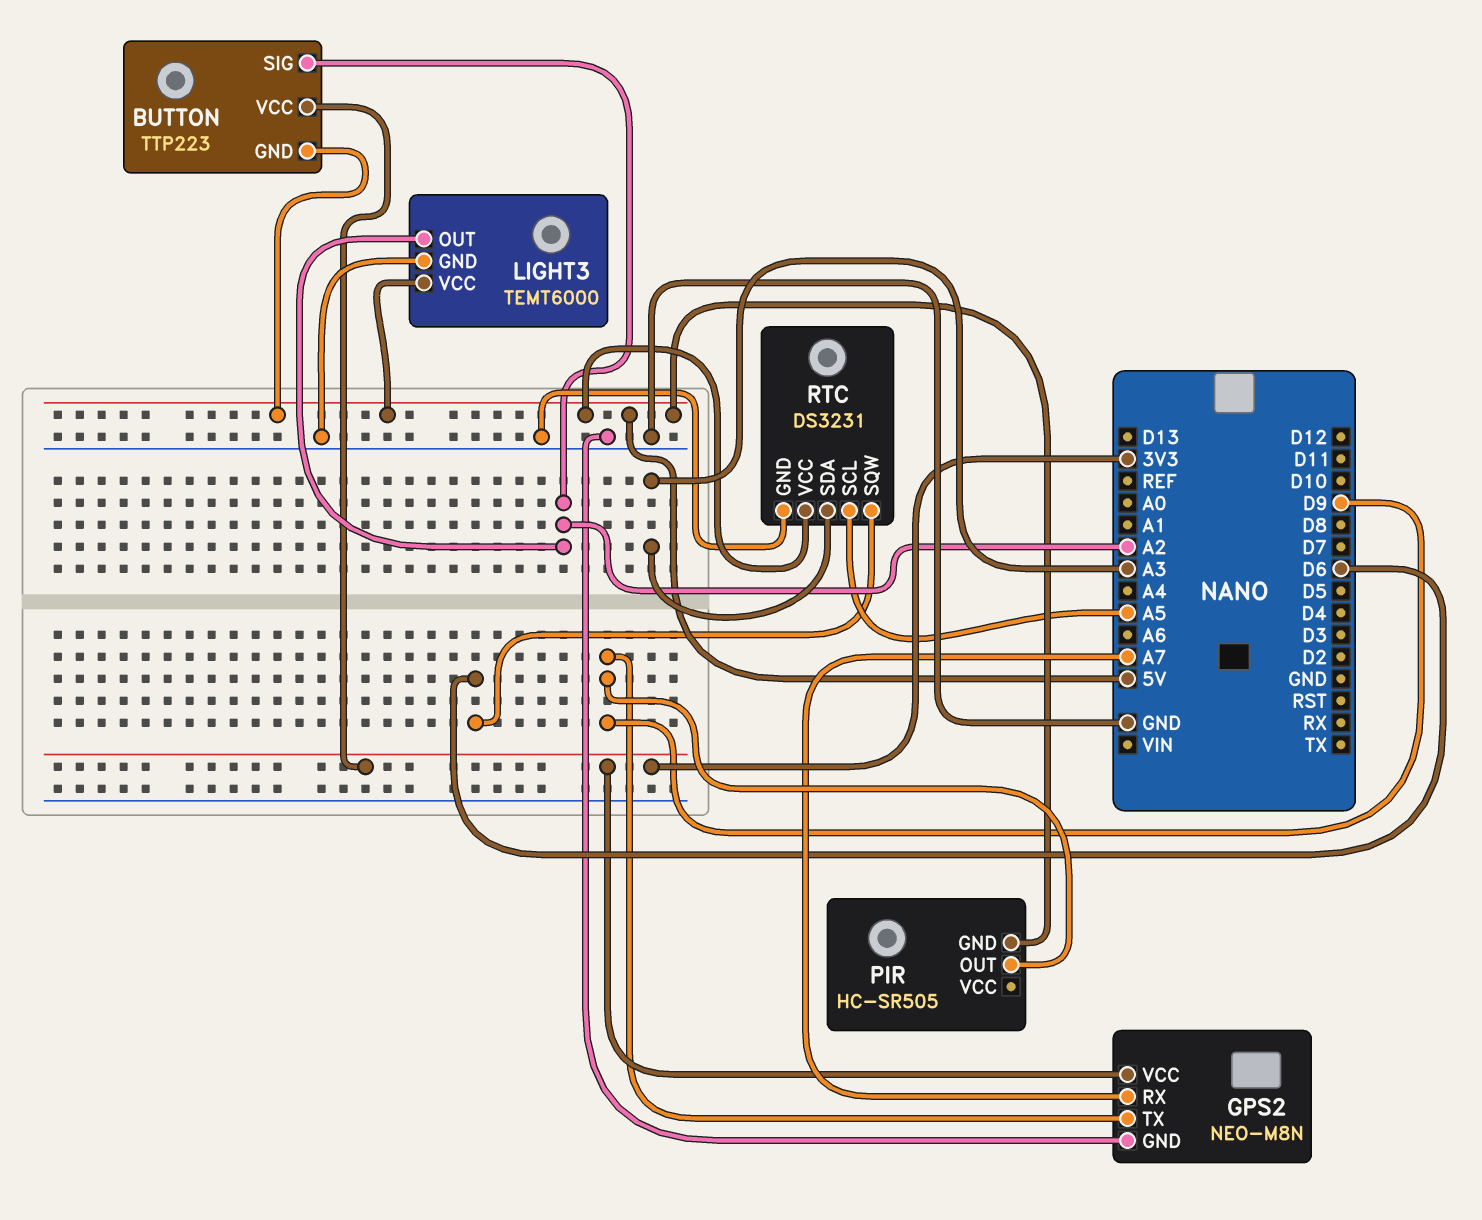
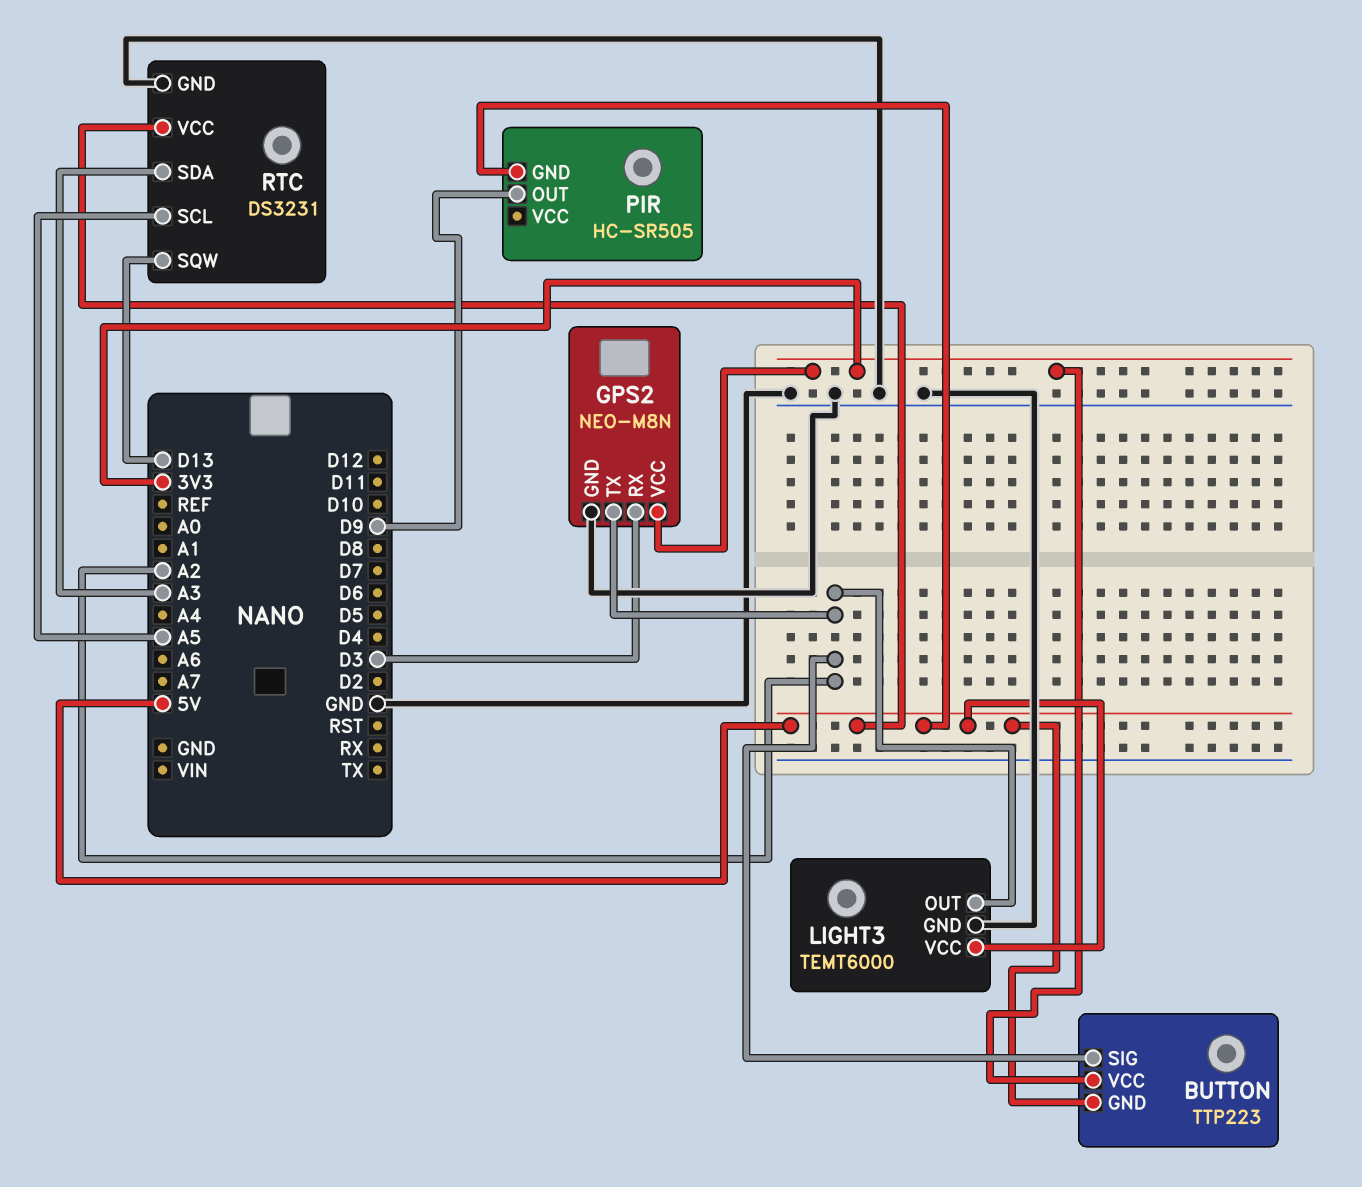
GPS2 pin RX: A7 -> D3
GPS2 pin TX: D9 -> A2
RTC pin SQW: D6 -> D13

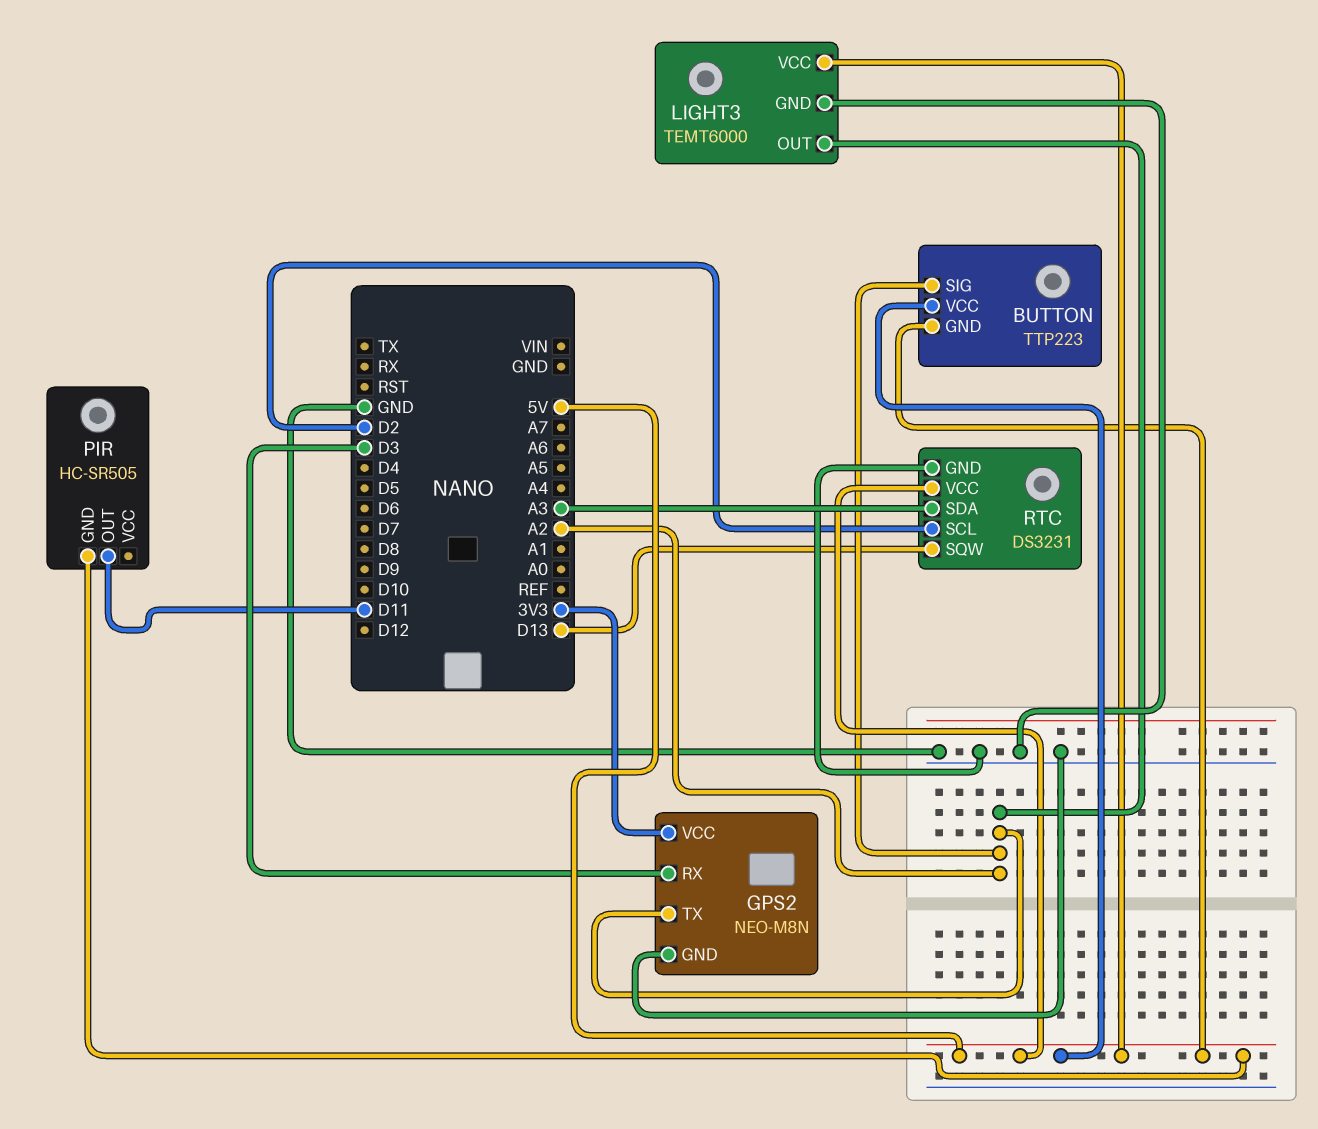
BUTTON pin VCC: 3V3 -> 5V
PIR pin OUT: D9 -> D11
RTC pin SCL: A5 -> D2

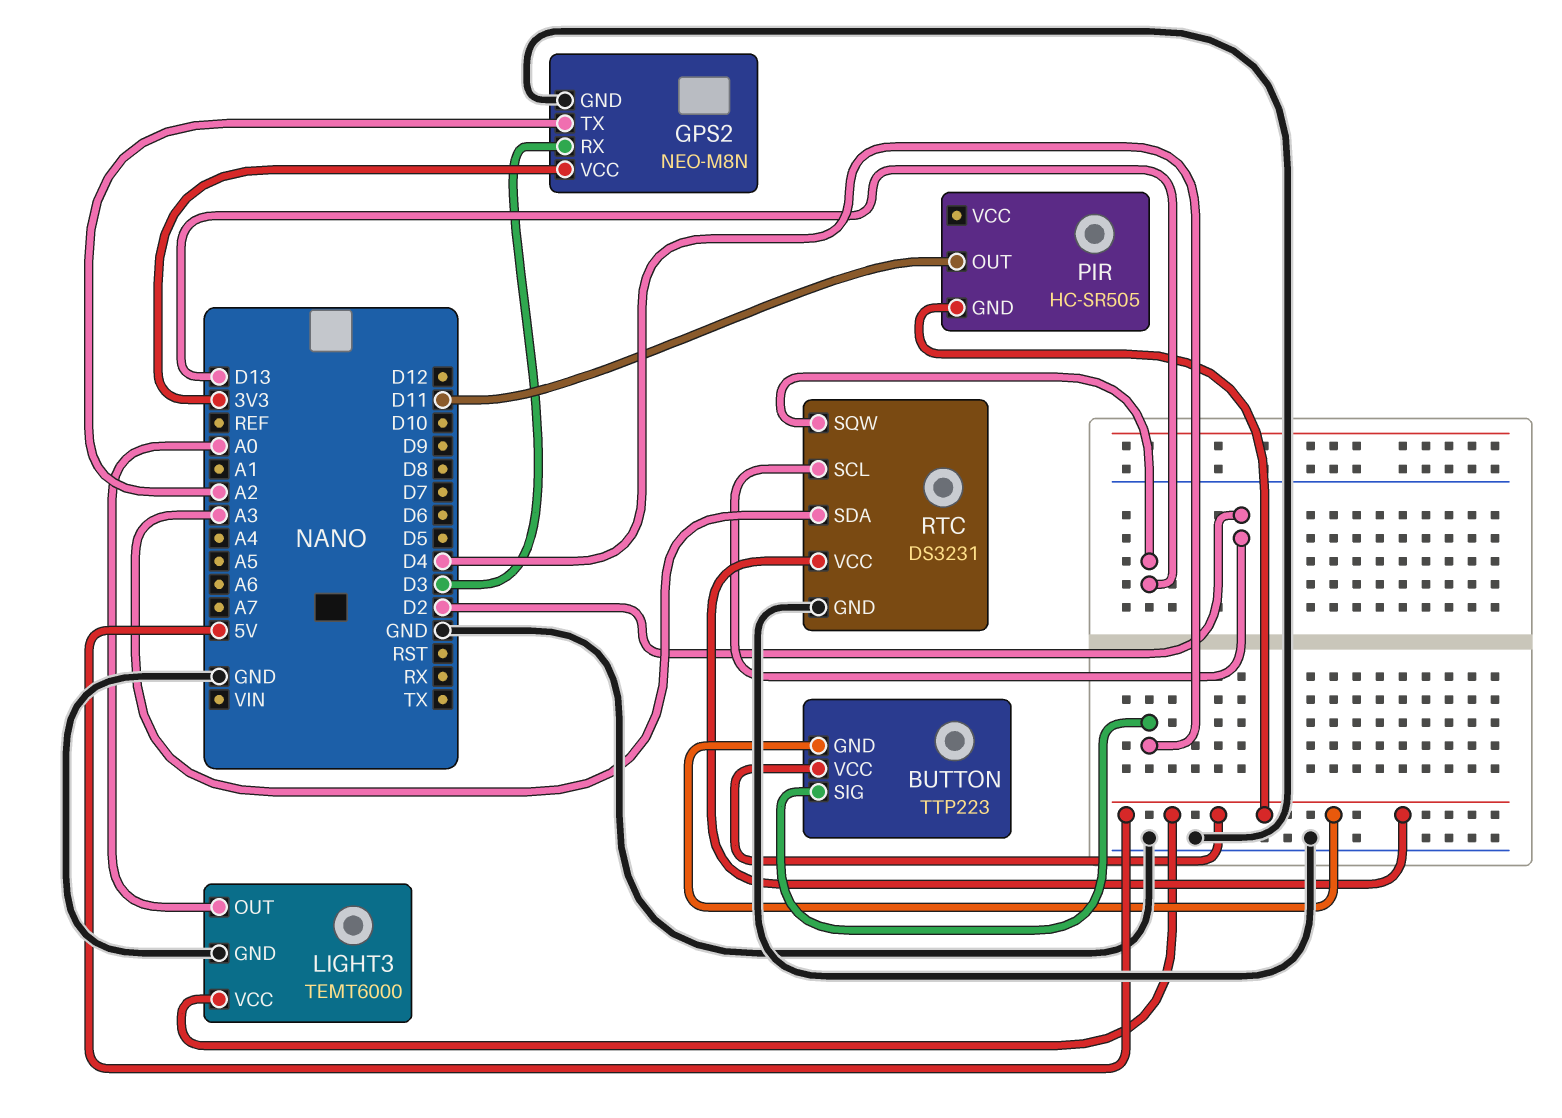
BUTTON pin SIG: A2 -> D4
LIGHT3 pin OUT: A2 -> A0

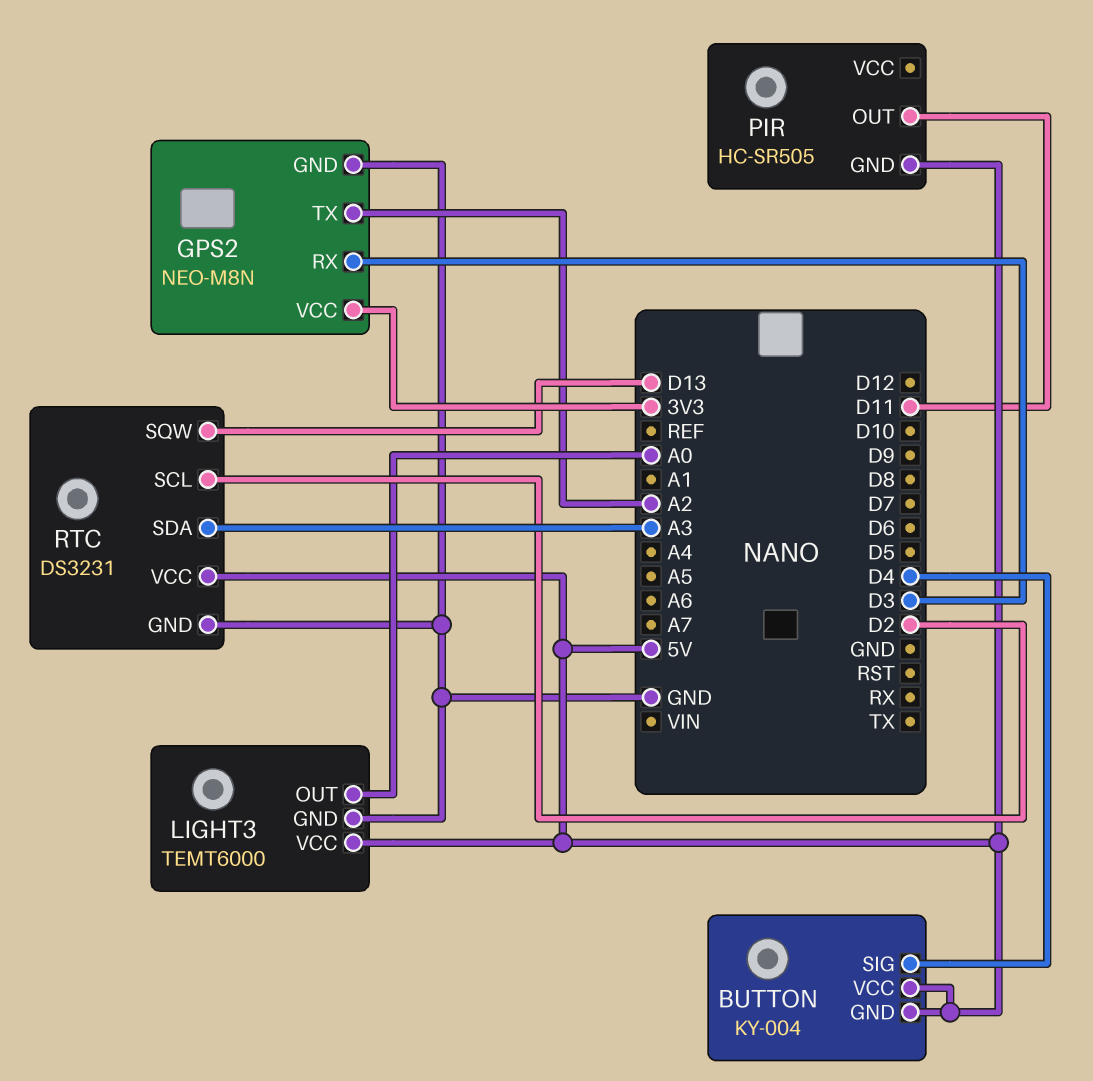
BUTTON: TTP223 -> KY-004

